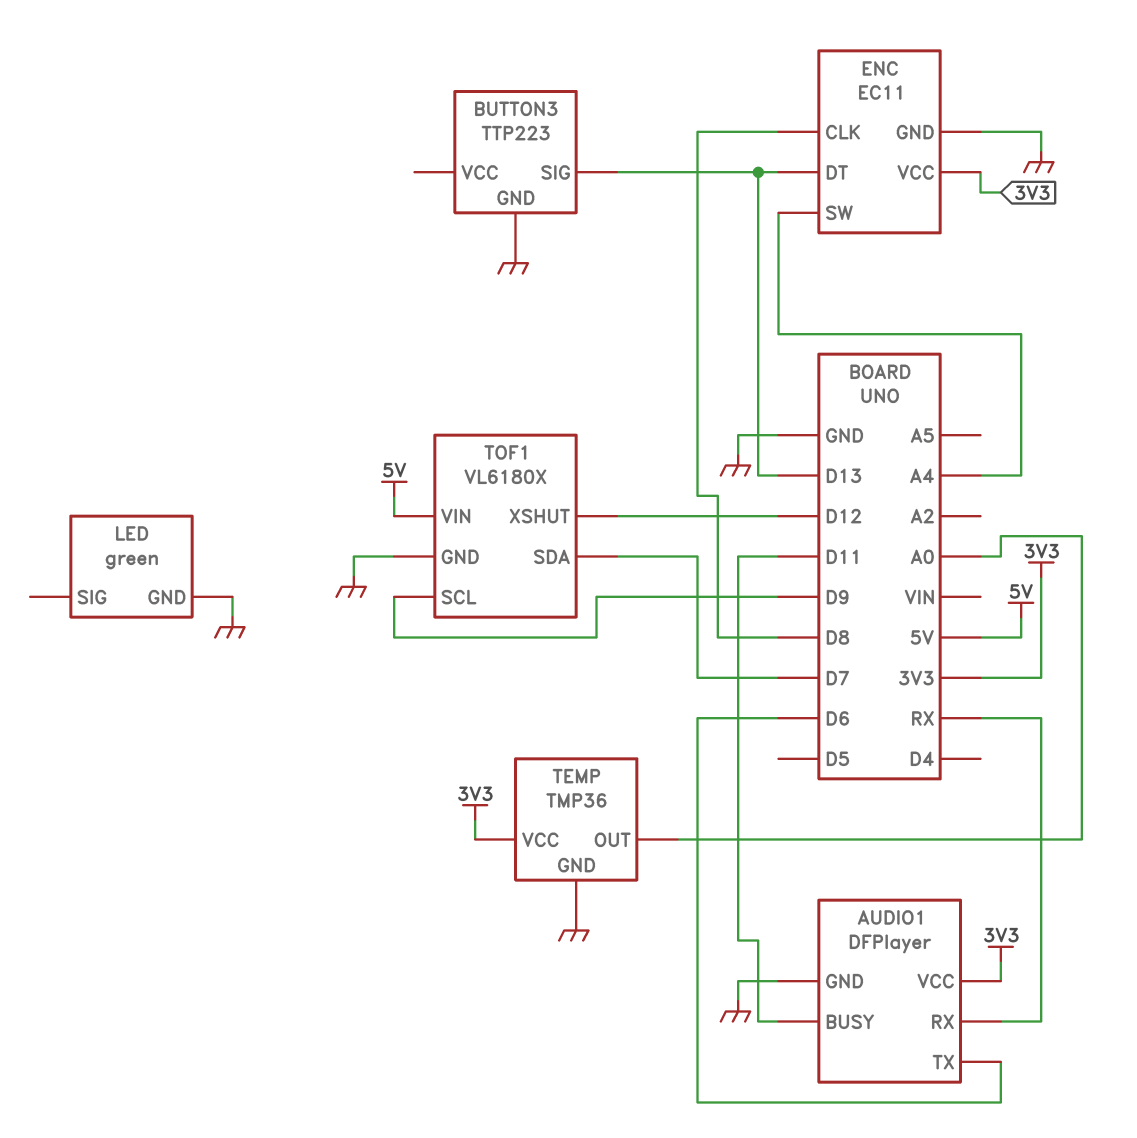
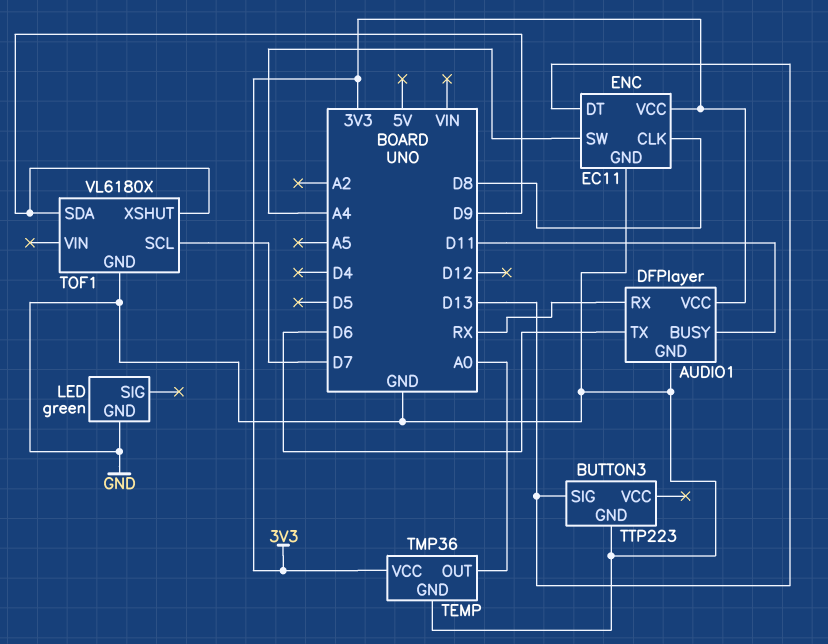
TOF1 pin SCL: D9 -> D7
TOF1 pin SDA: D7 -> D9
TOF1 pin VIN: 5V -> none
TOF1 pin XSHUT: D12 -> D9

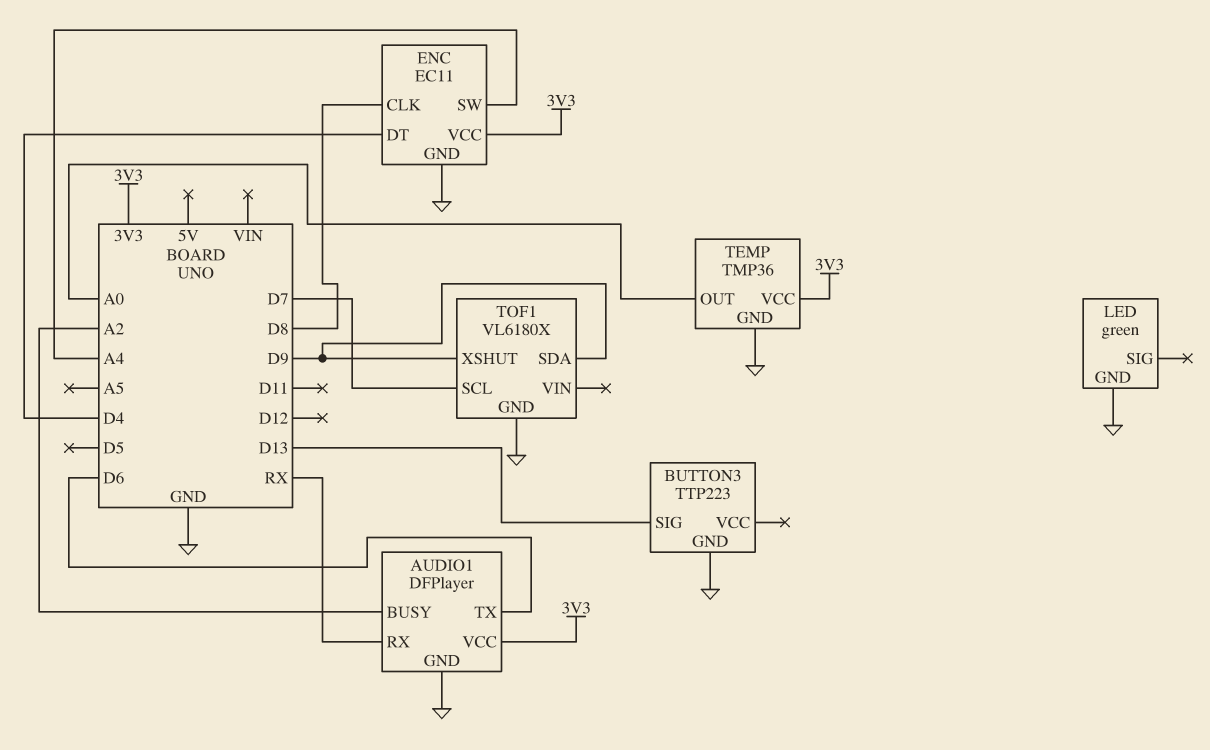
AUDIO1 pin BUSY: D11 -> A2
ENC pin DT: D13 -> D4

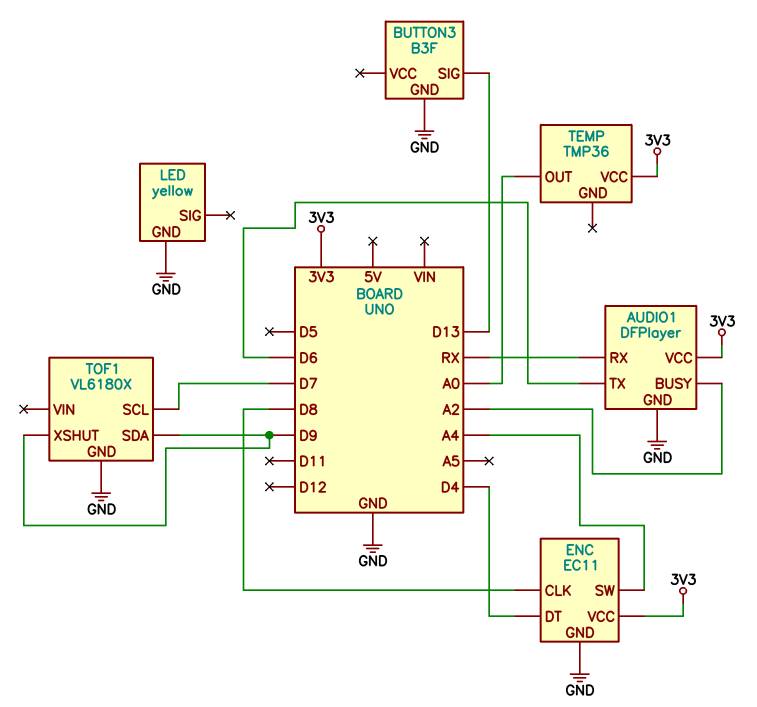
BUTTON3: TTP223 -> B3F
LED: green -> yellow
TEMP pin GND: GND -> none

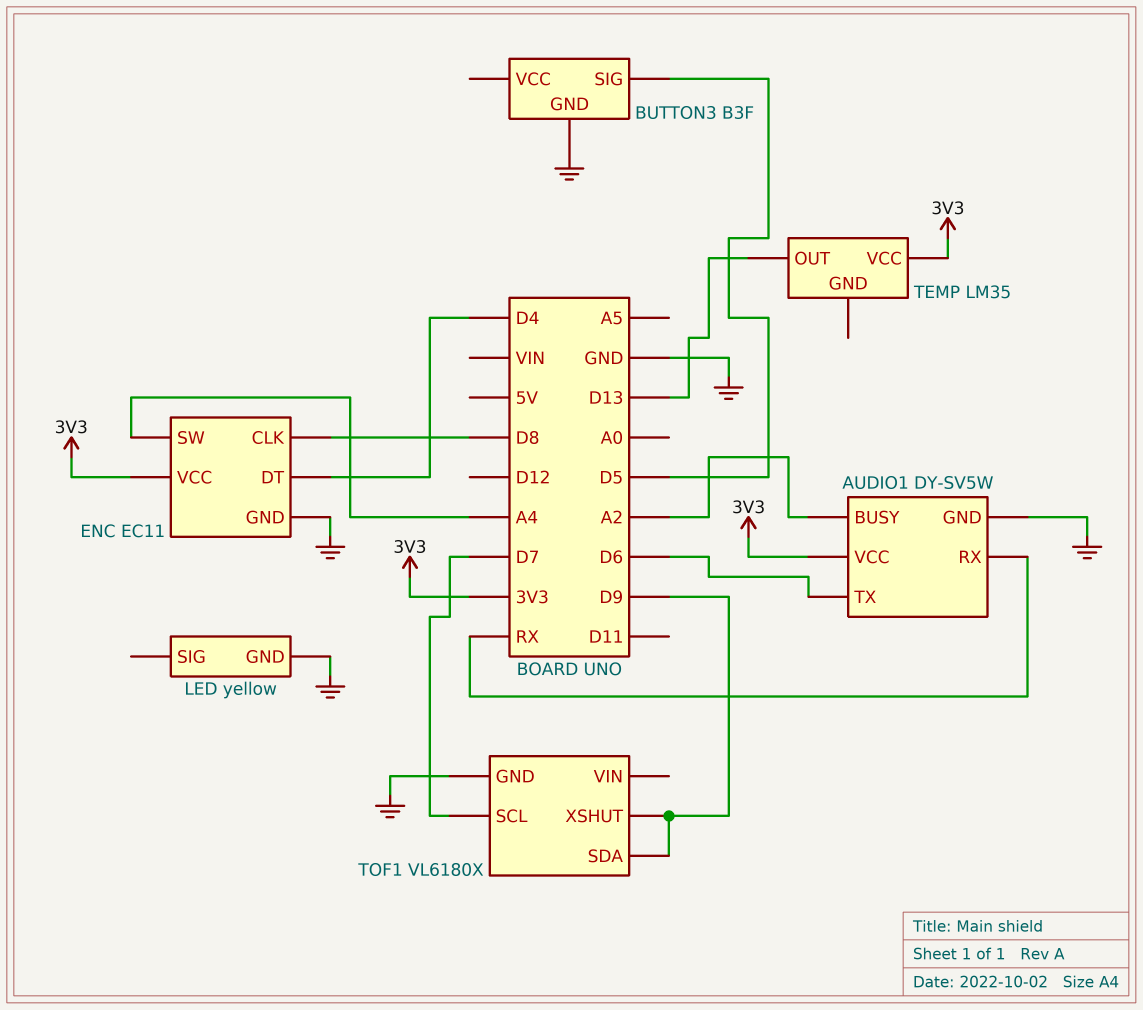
AUDIO1: DFPlayer -> DY-SV5W
BUTTON3 pin SIG: D13 -> D5
TEMP: TMP36 -> LM35
TEMP pin OUT: A0 -> D13

